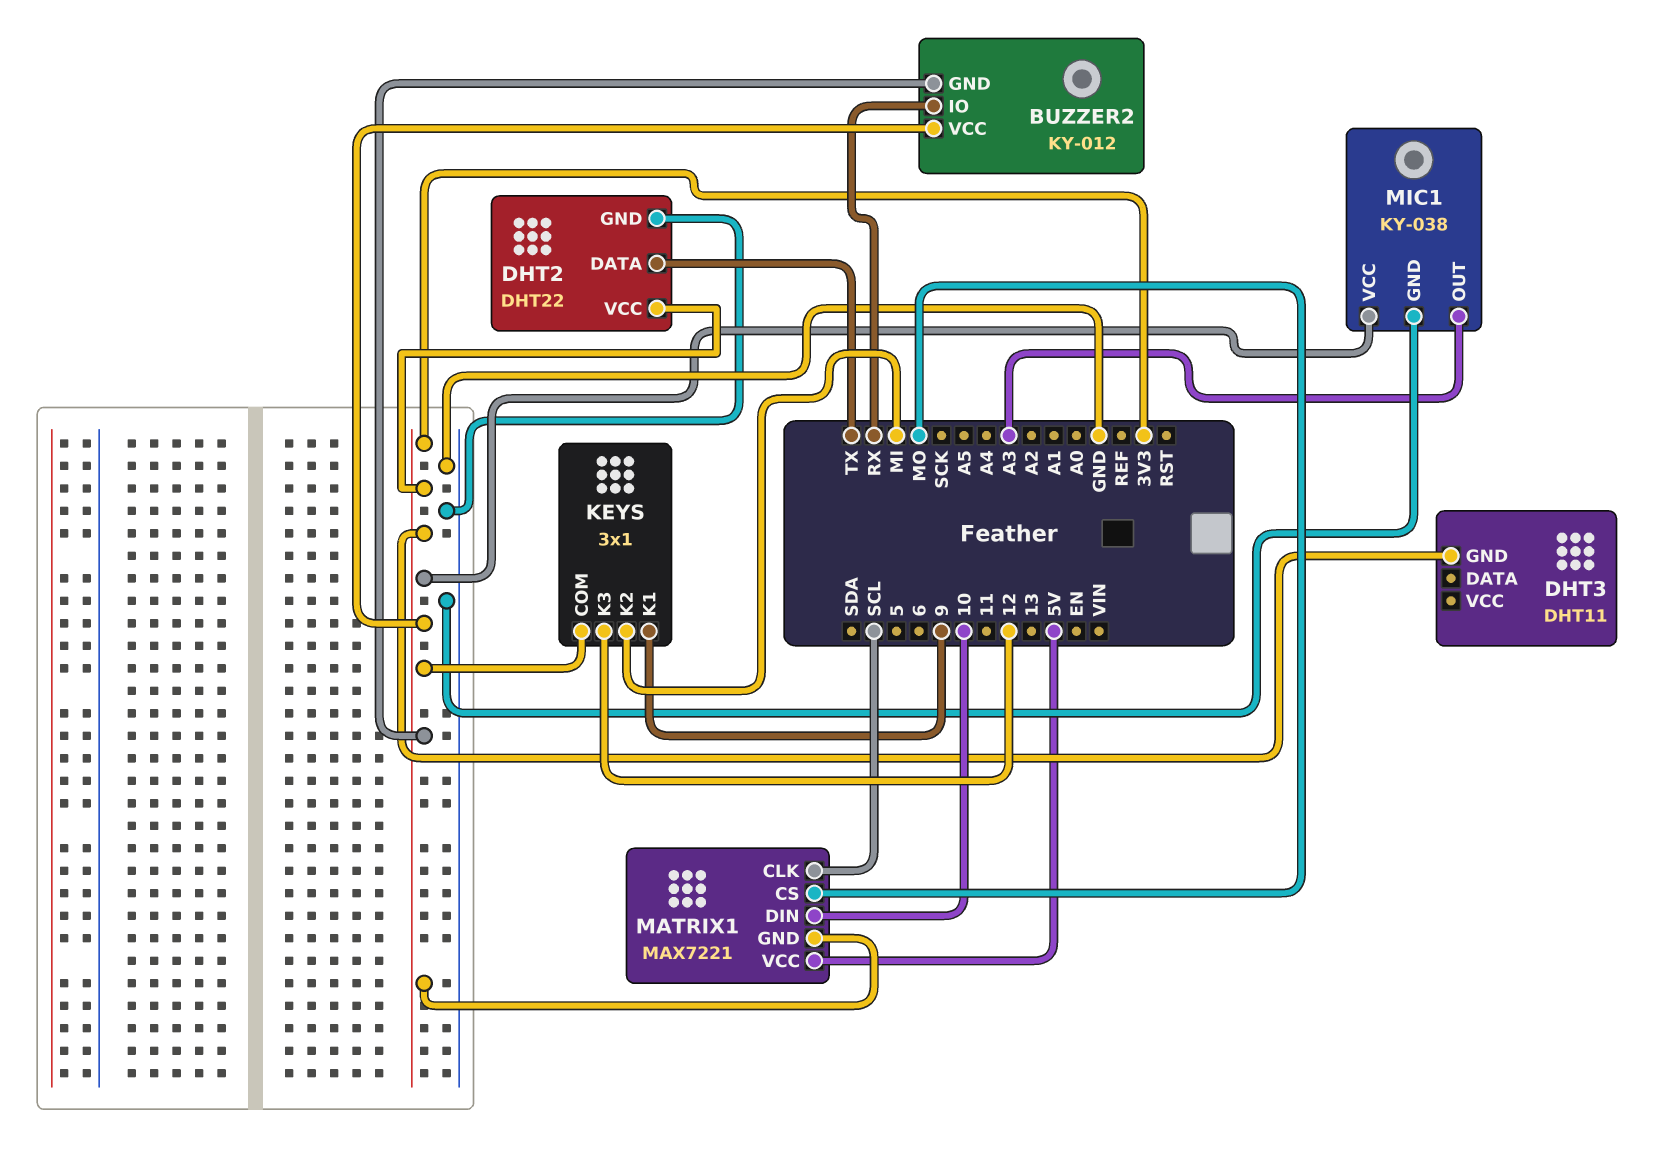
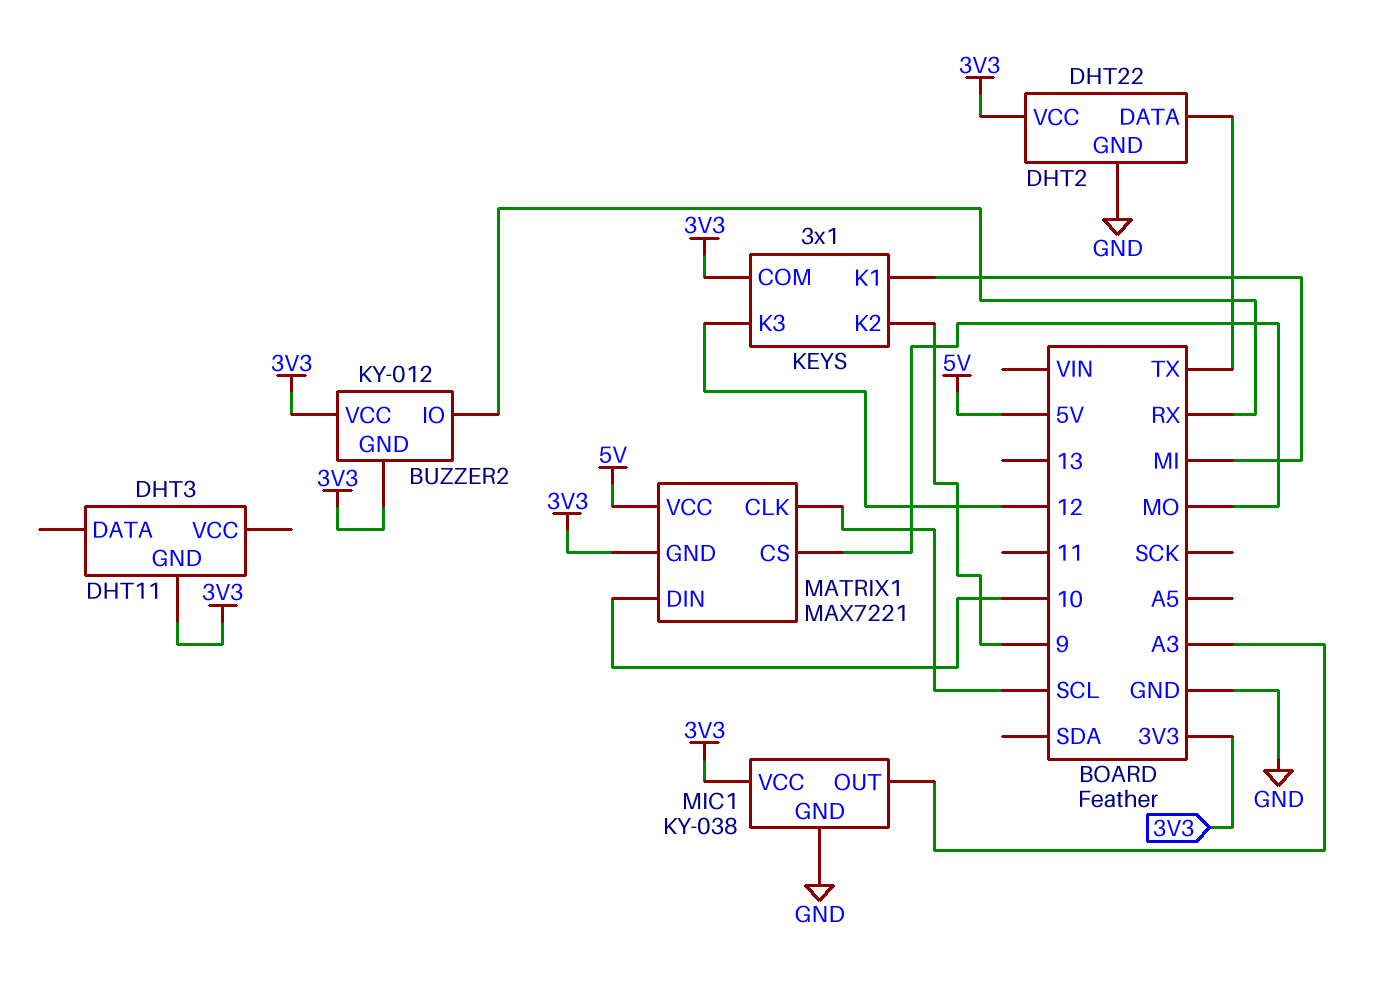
KEYS pin K1: 9 -> MI
KEYS pin K2: MI -> 9

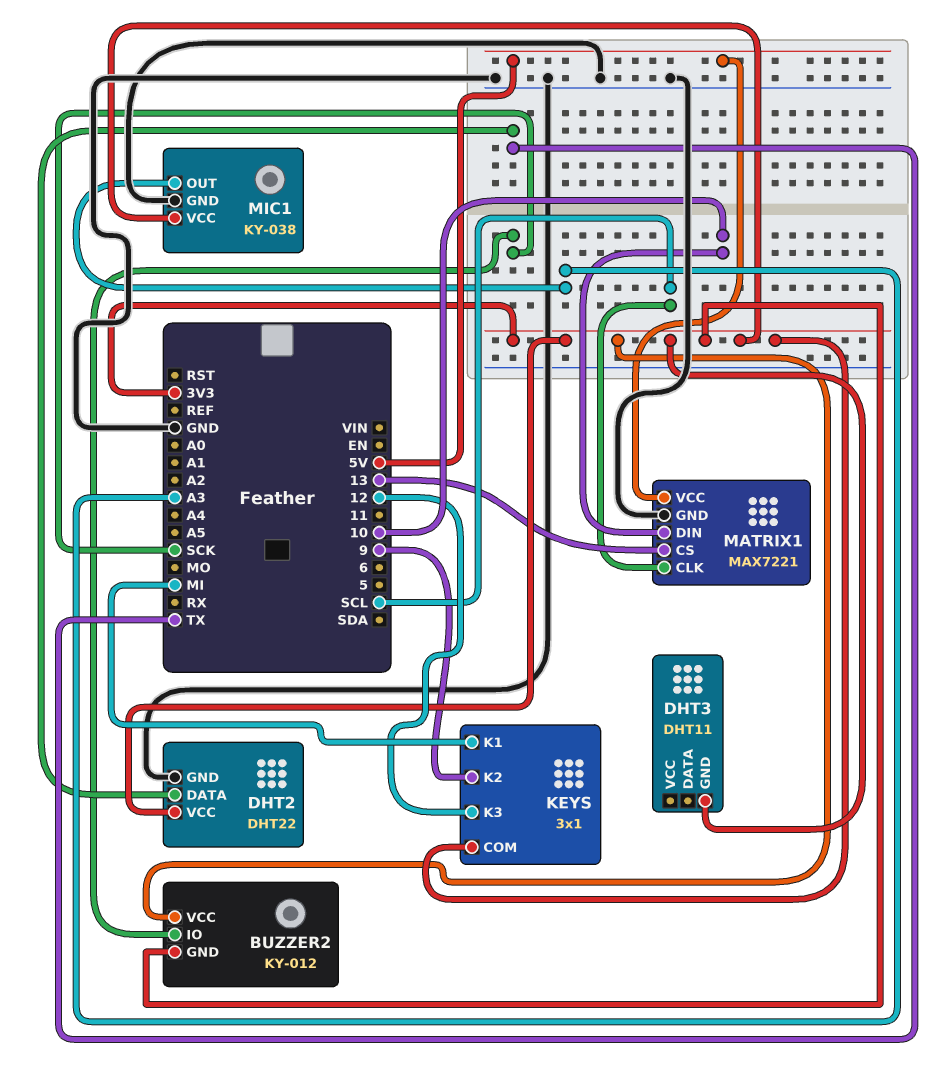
BUZZER2 pin IO: RX -> SCK
MATRIX1 pin CS: MO -> 13
MATRIX1 pin GND: 3V3 -> GND

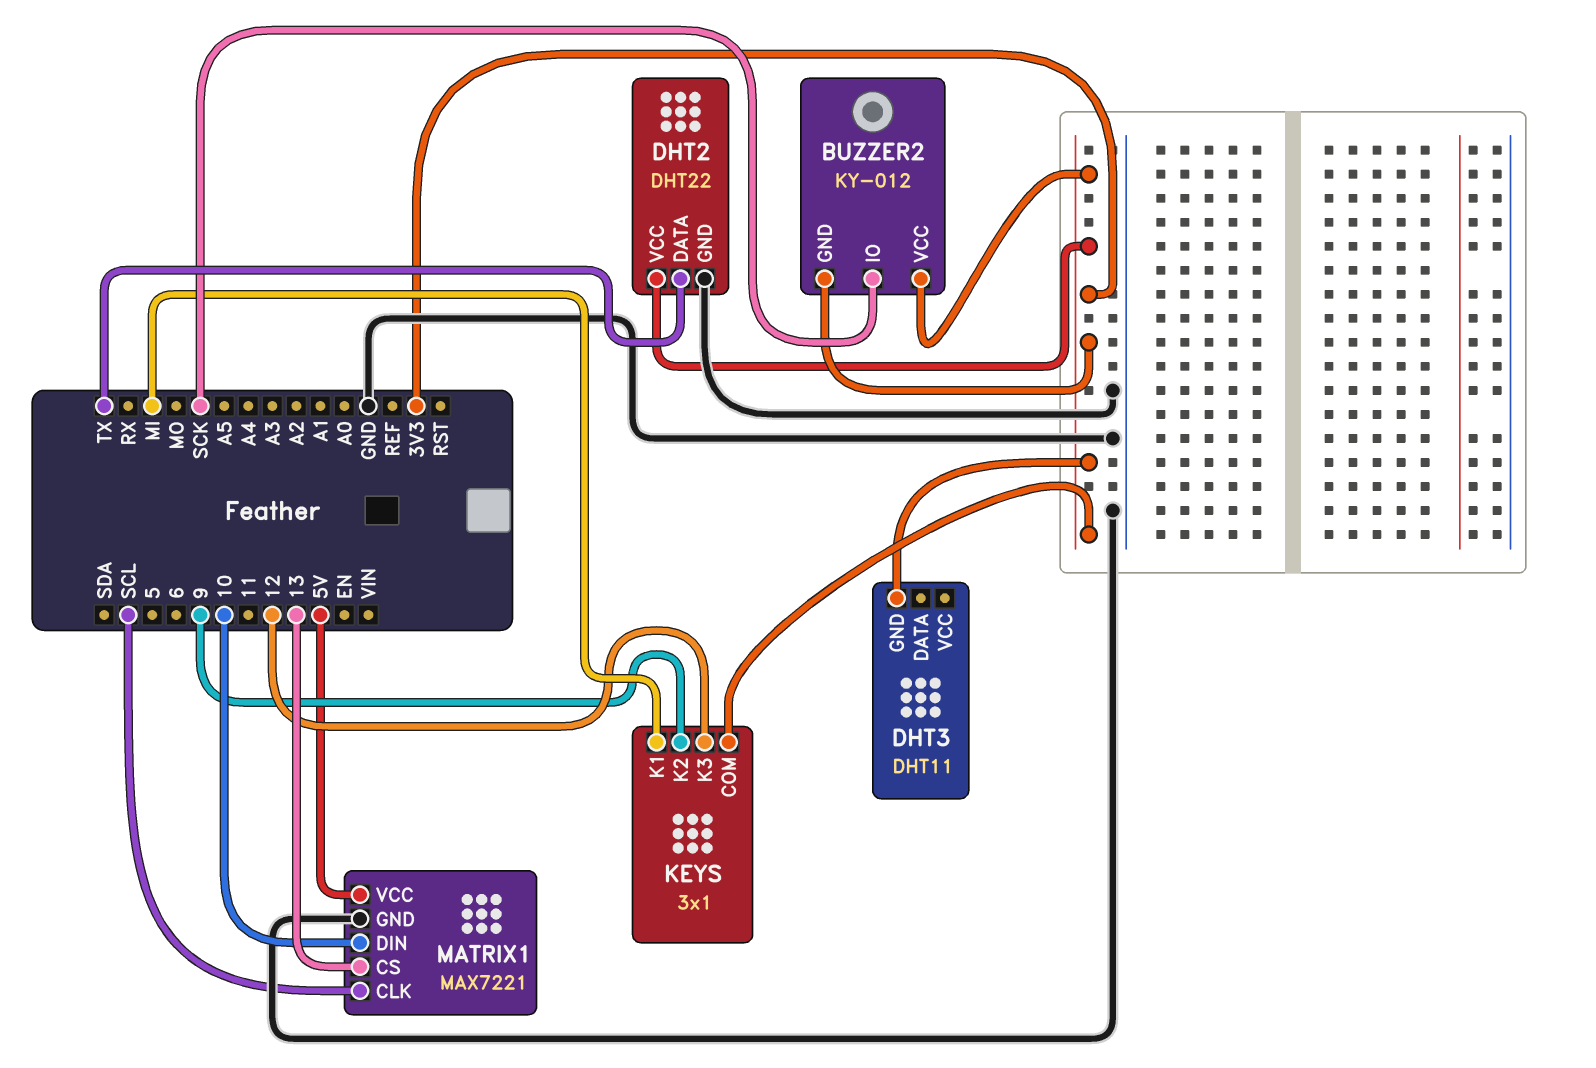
MIC1: KY-038 -> none
MIC1 pin GND: GND -> none
MIC1 pin OUT: A3 -> none
MIC1 pin VCC: 3V3 -> none

